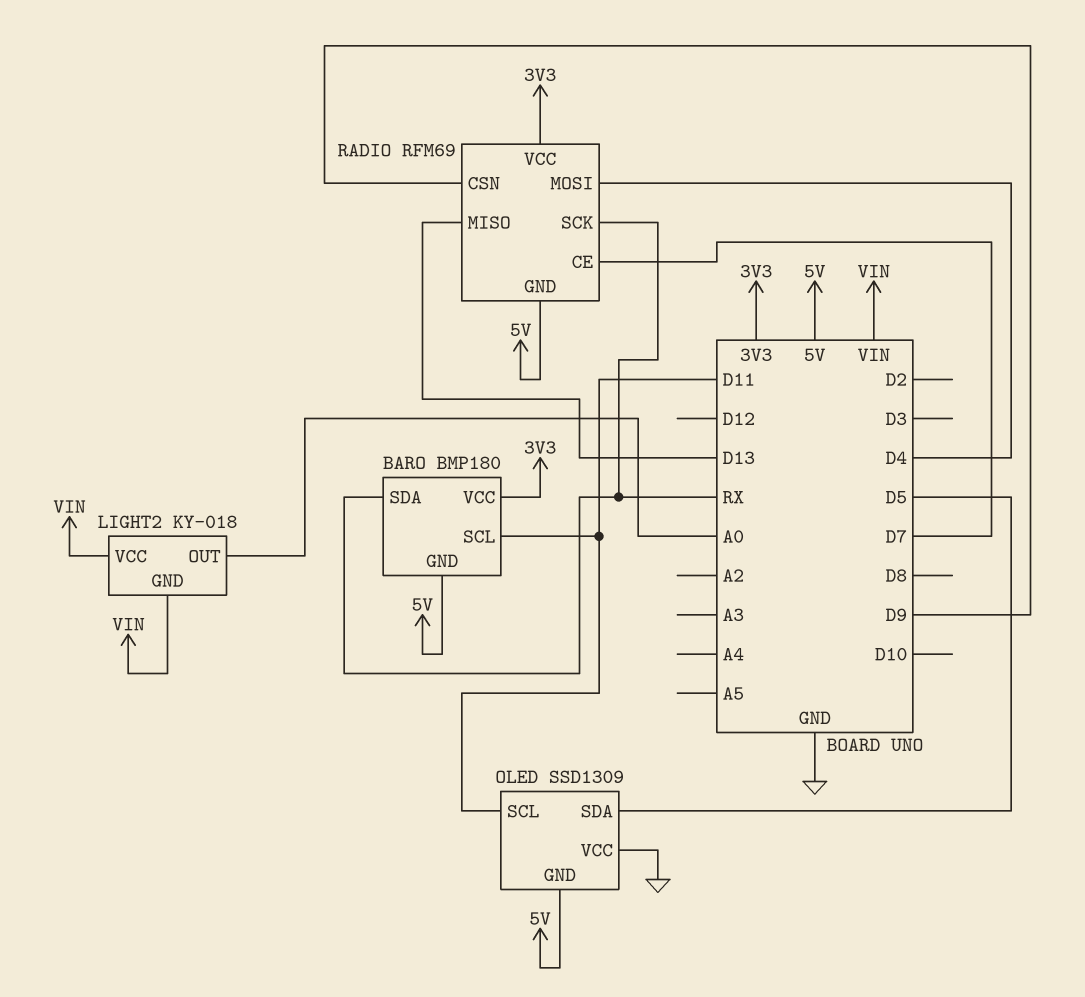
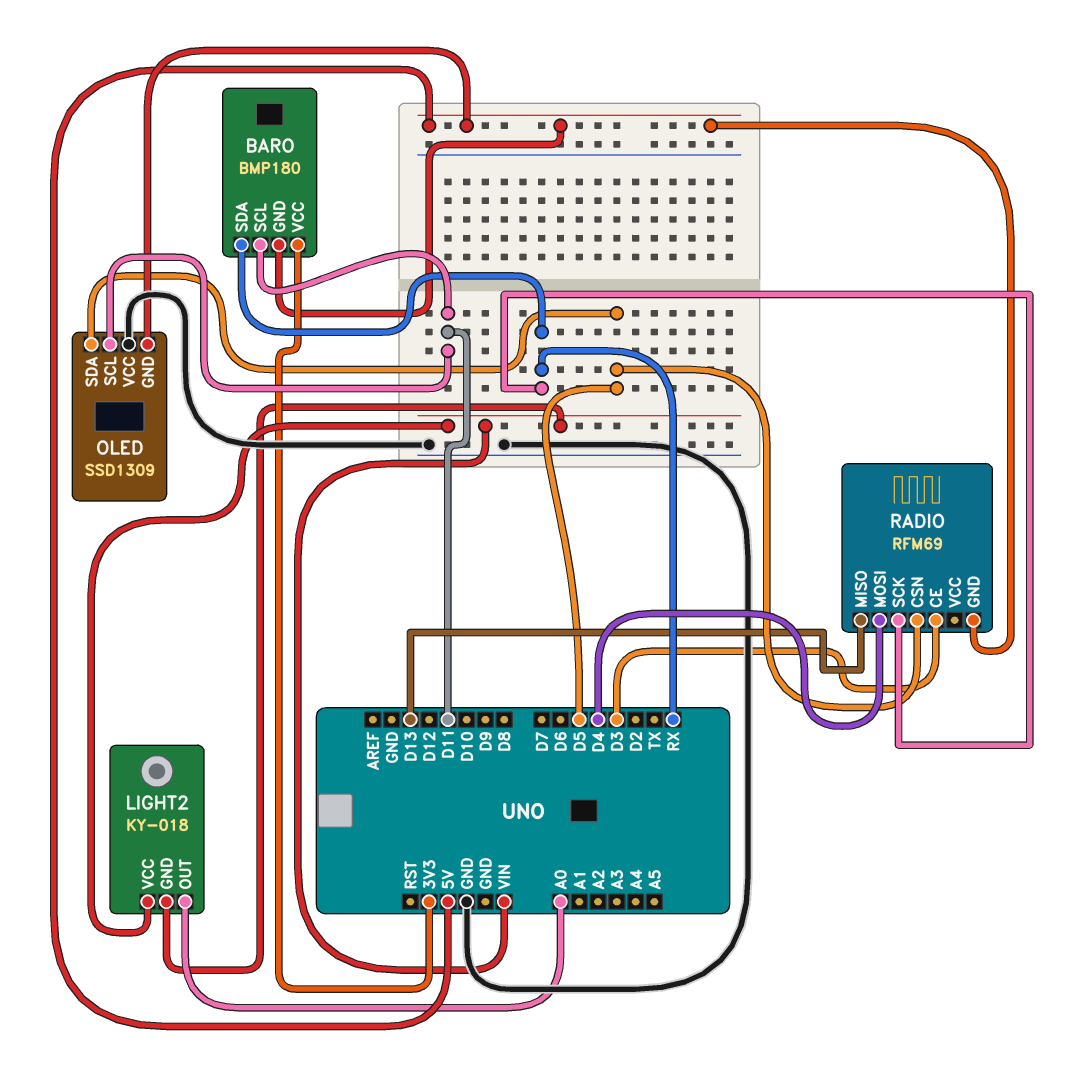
RADIO pin CE: D7 -> D3
RADIO pin CSN: D9 -> D5
RADIO pin VCC: 3V3 -> none

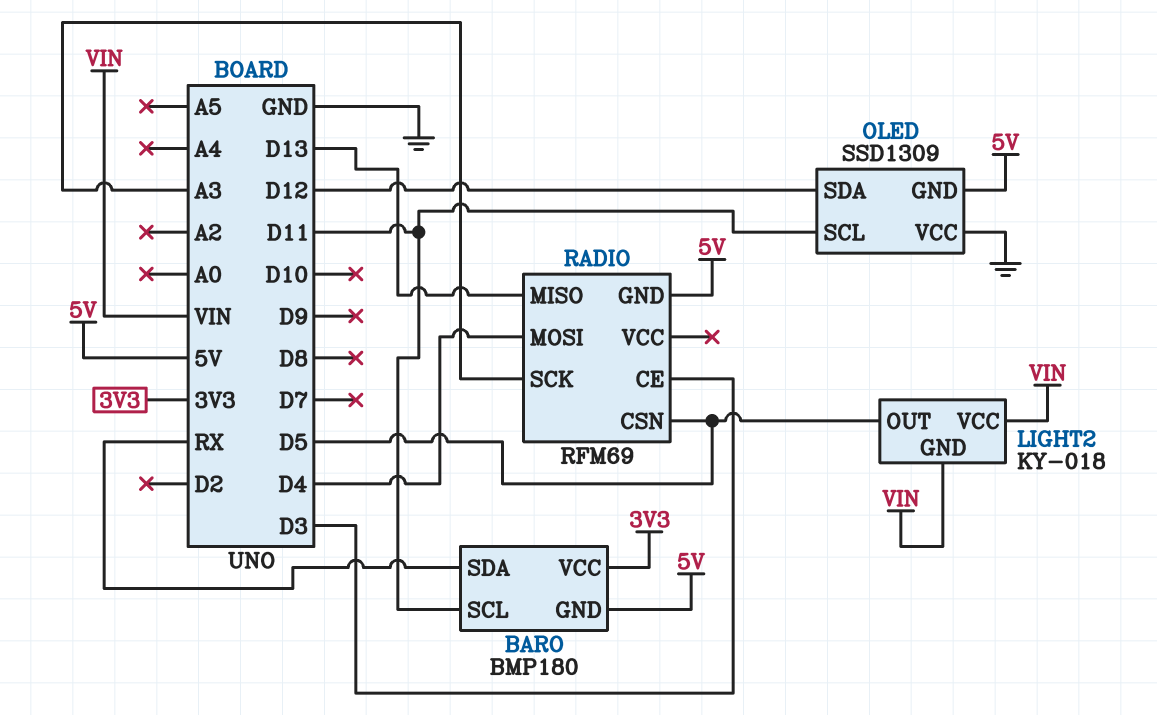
LIGHT2 pin OUT: A0 -> D5
OLED pin SDA: D5 -> D12
RADIO pin SCK: RX -> A3

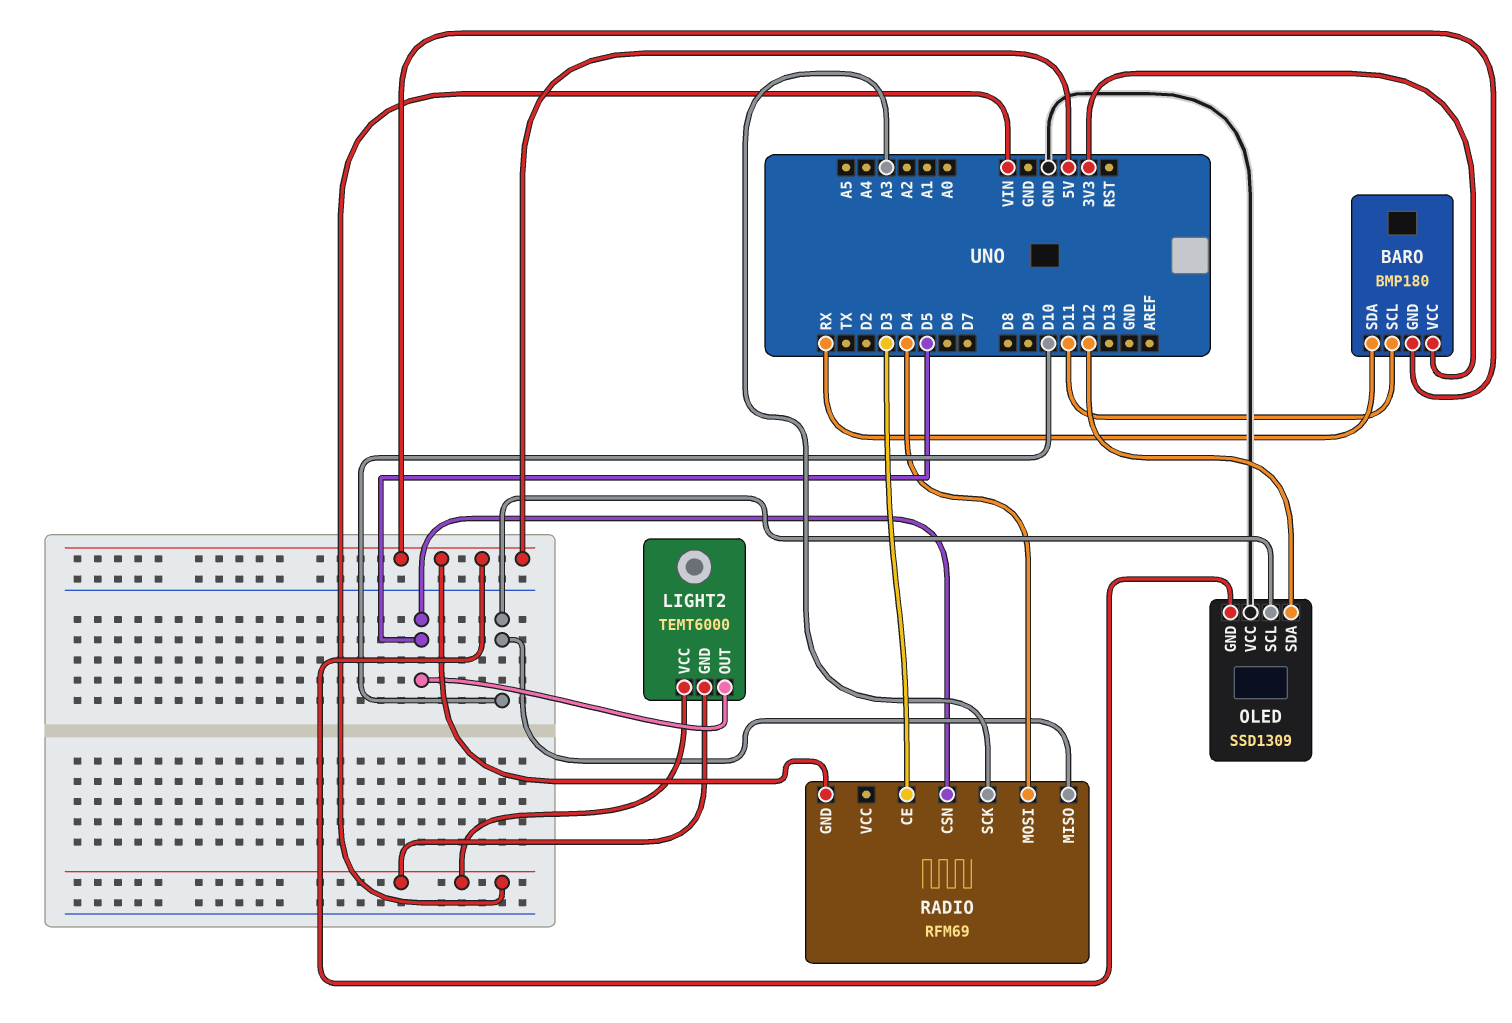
LIGHT2: KY-018 -> TEMT6000
OLED pin SCL: D11 -> D10
RADIO pin MISO: D13 -> D10

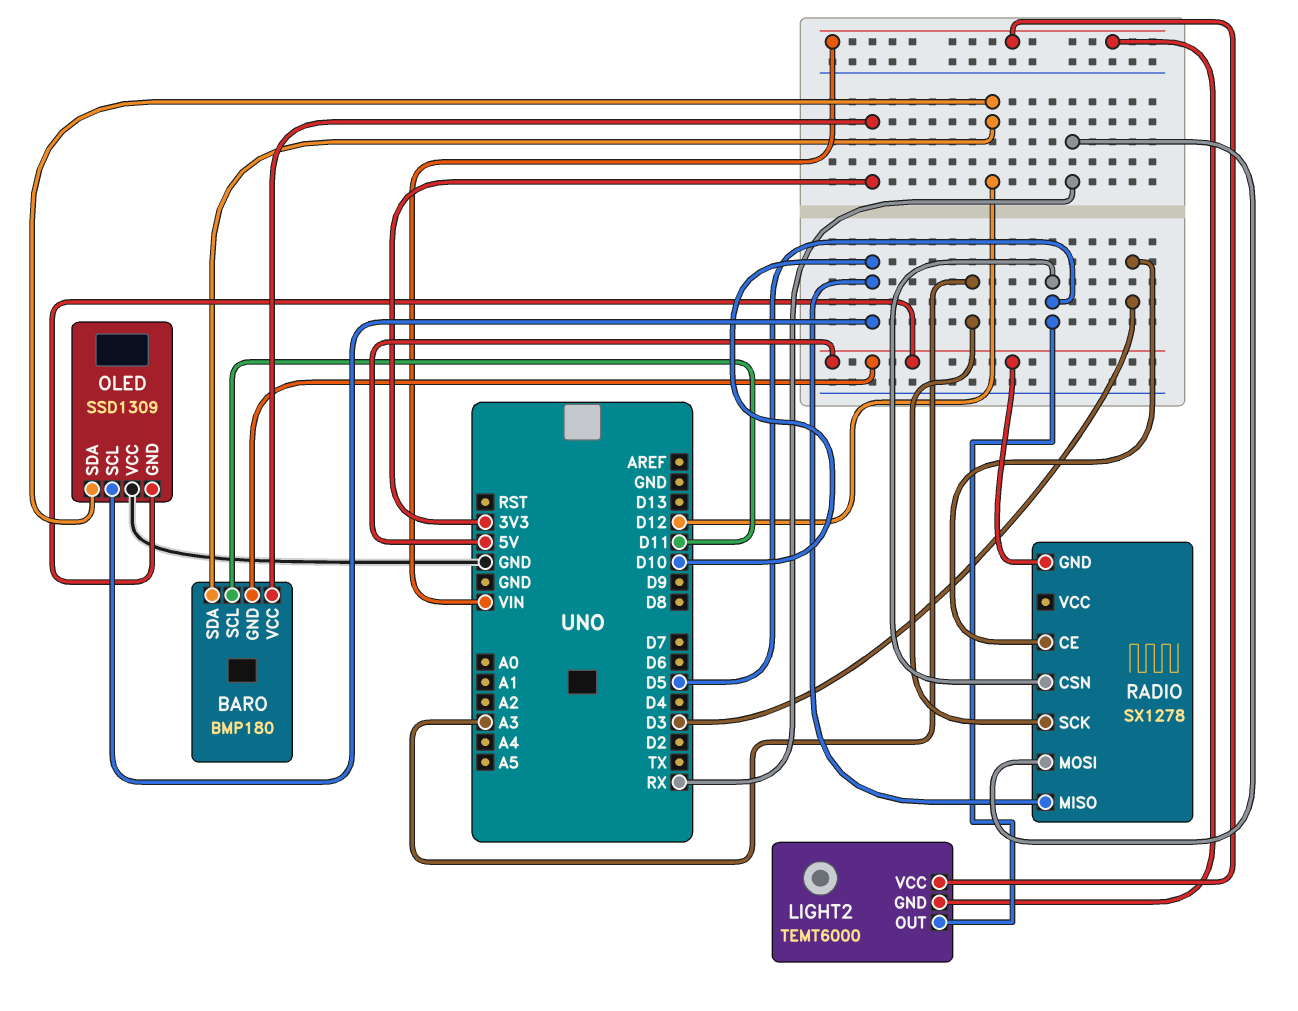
BARO pin SDA: RX -> D12
RADIO: RFM69 -> SX1278
RADIO pin MOSI: D4 -> RX

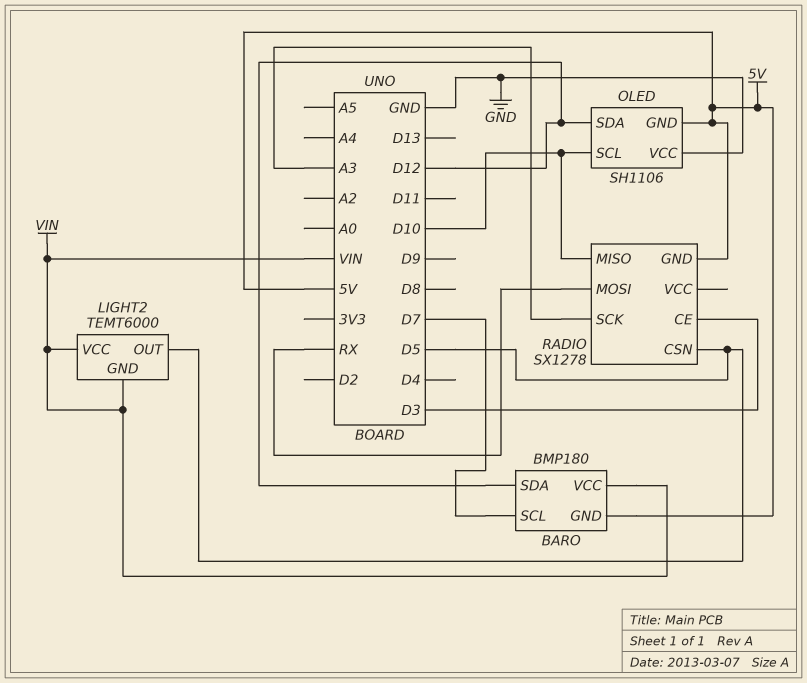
BARO pin SCL: D11 -> D7
BARO pin VCC: 3V3 -> VIN
OLED: SSD1309 -> SH1106

